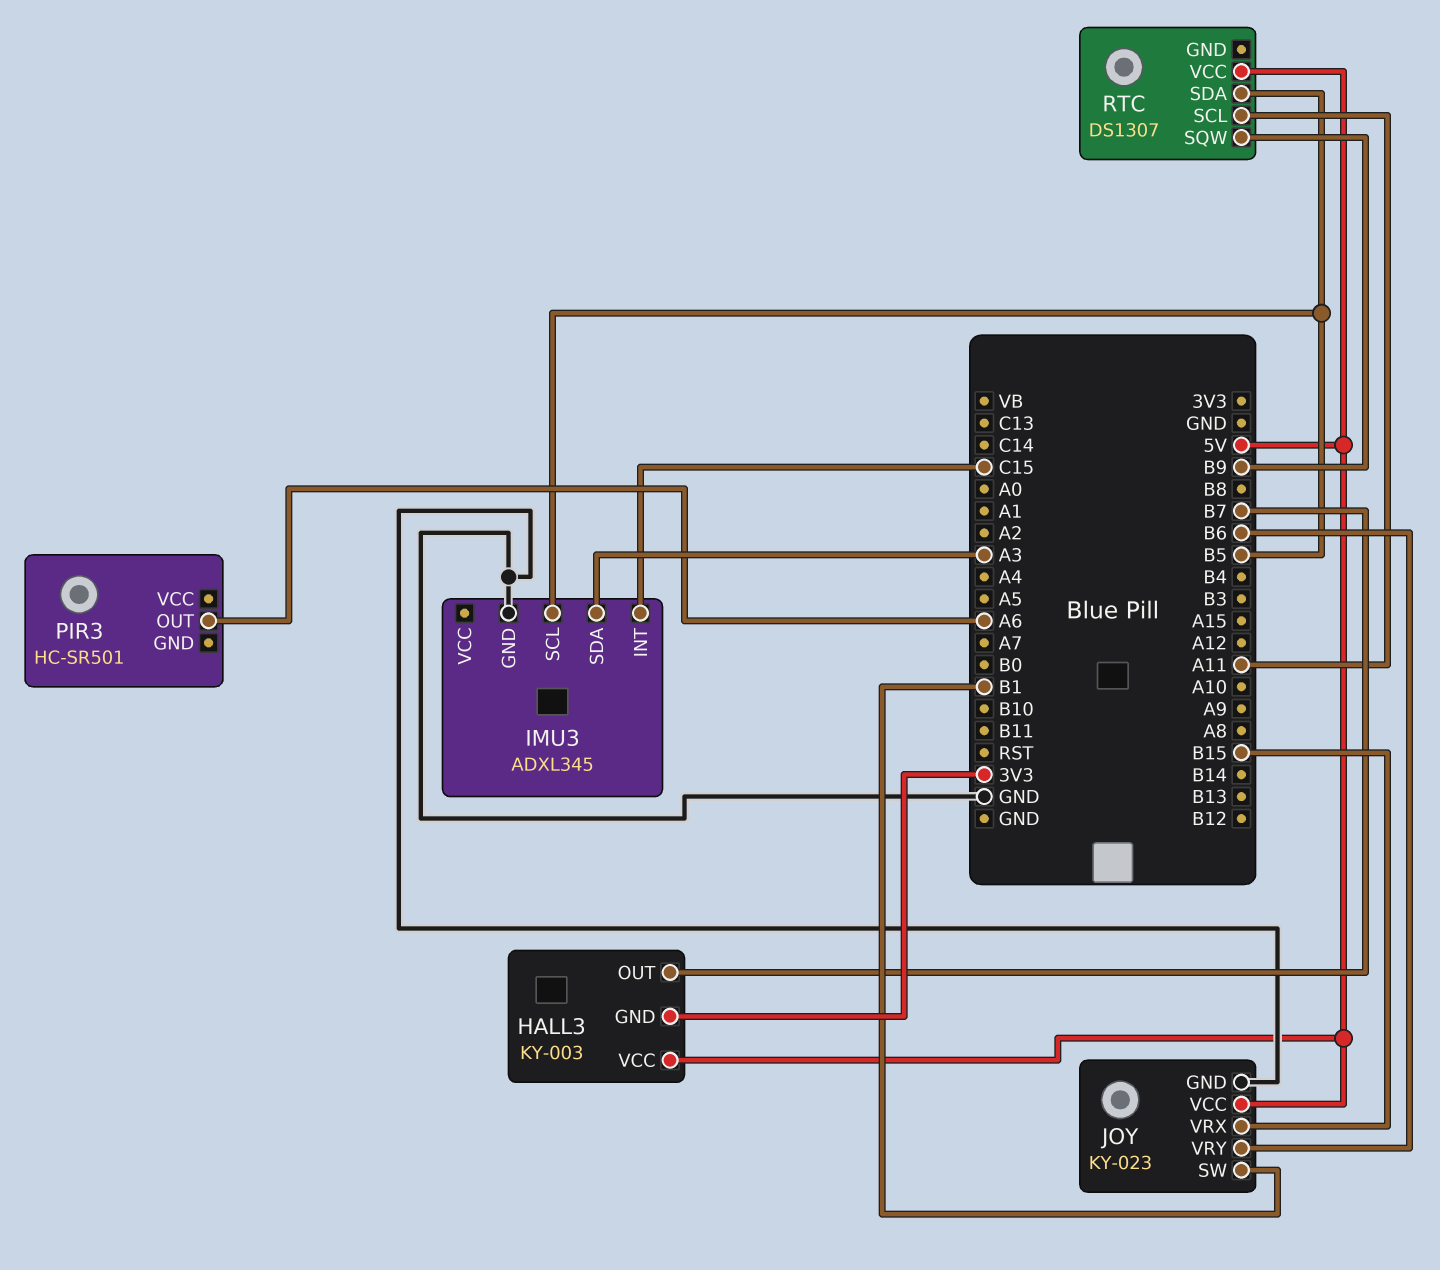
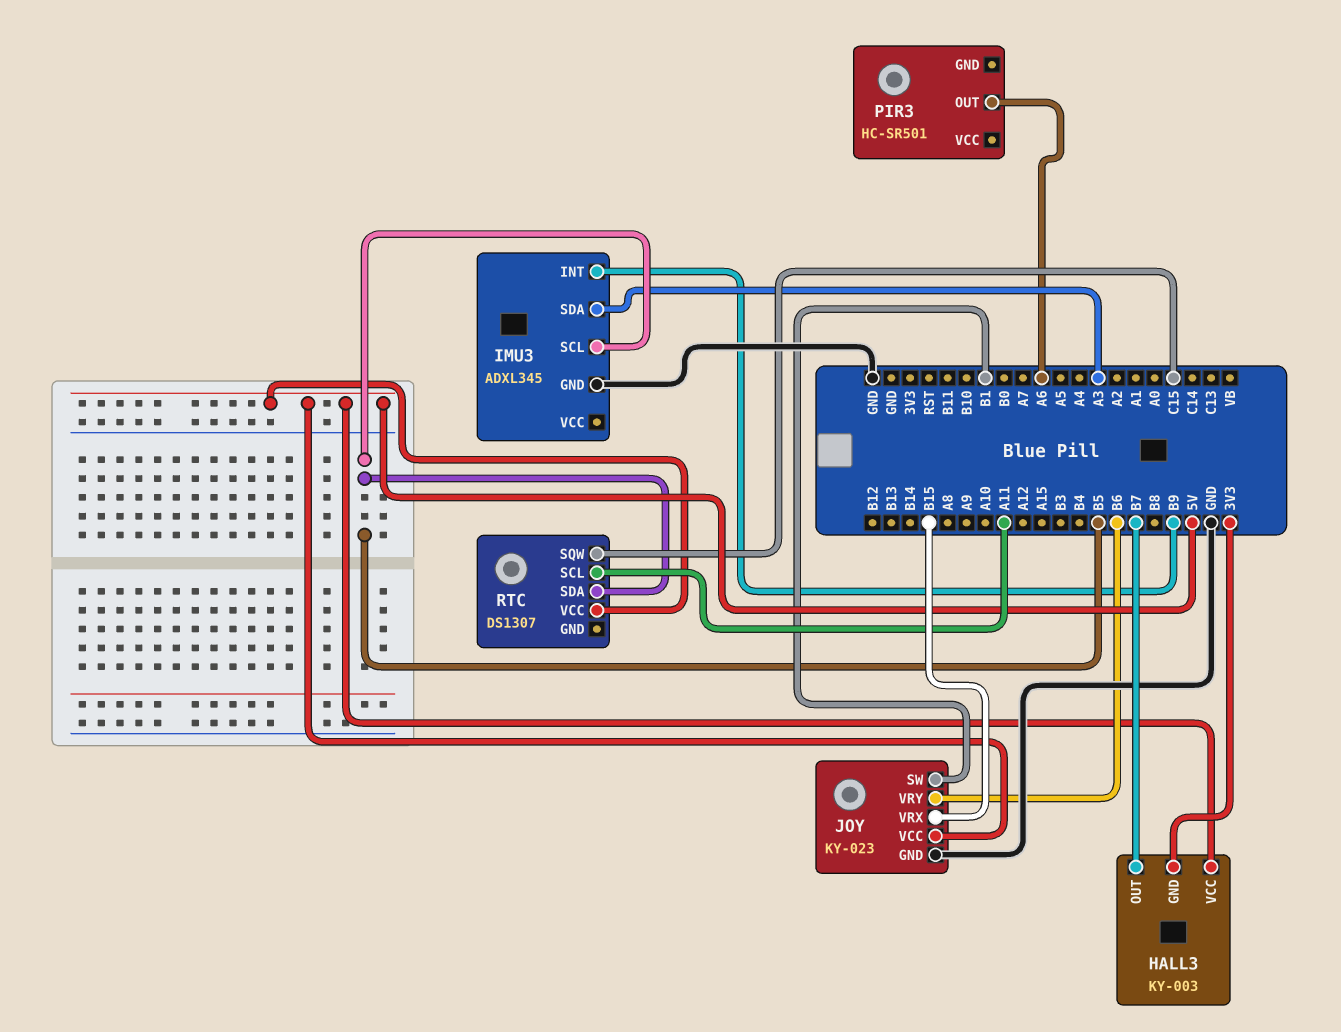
IMU3 pin INT: C15 -> B9
RTC pin SQW: B9 -> C15

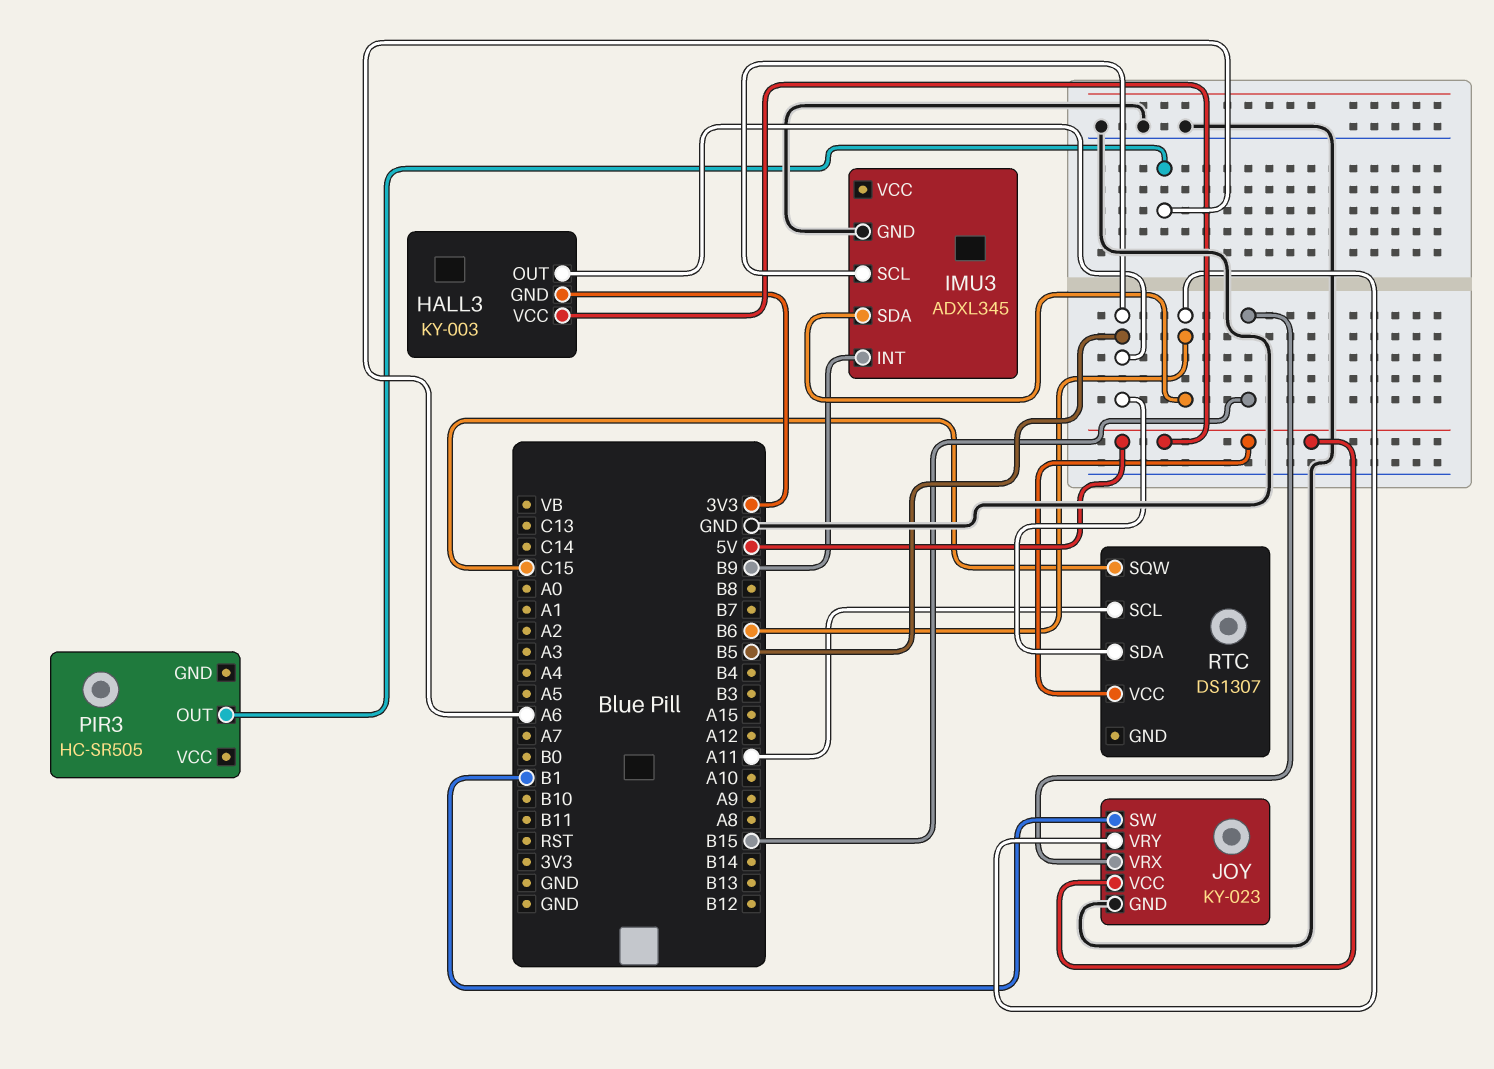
HALL3 pin OUT: B7 -> B5
IMU3 pin SDA: A3 -> B6
PIR3: HC-SR501 -> HC-SR505

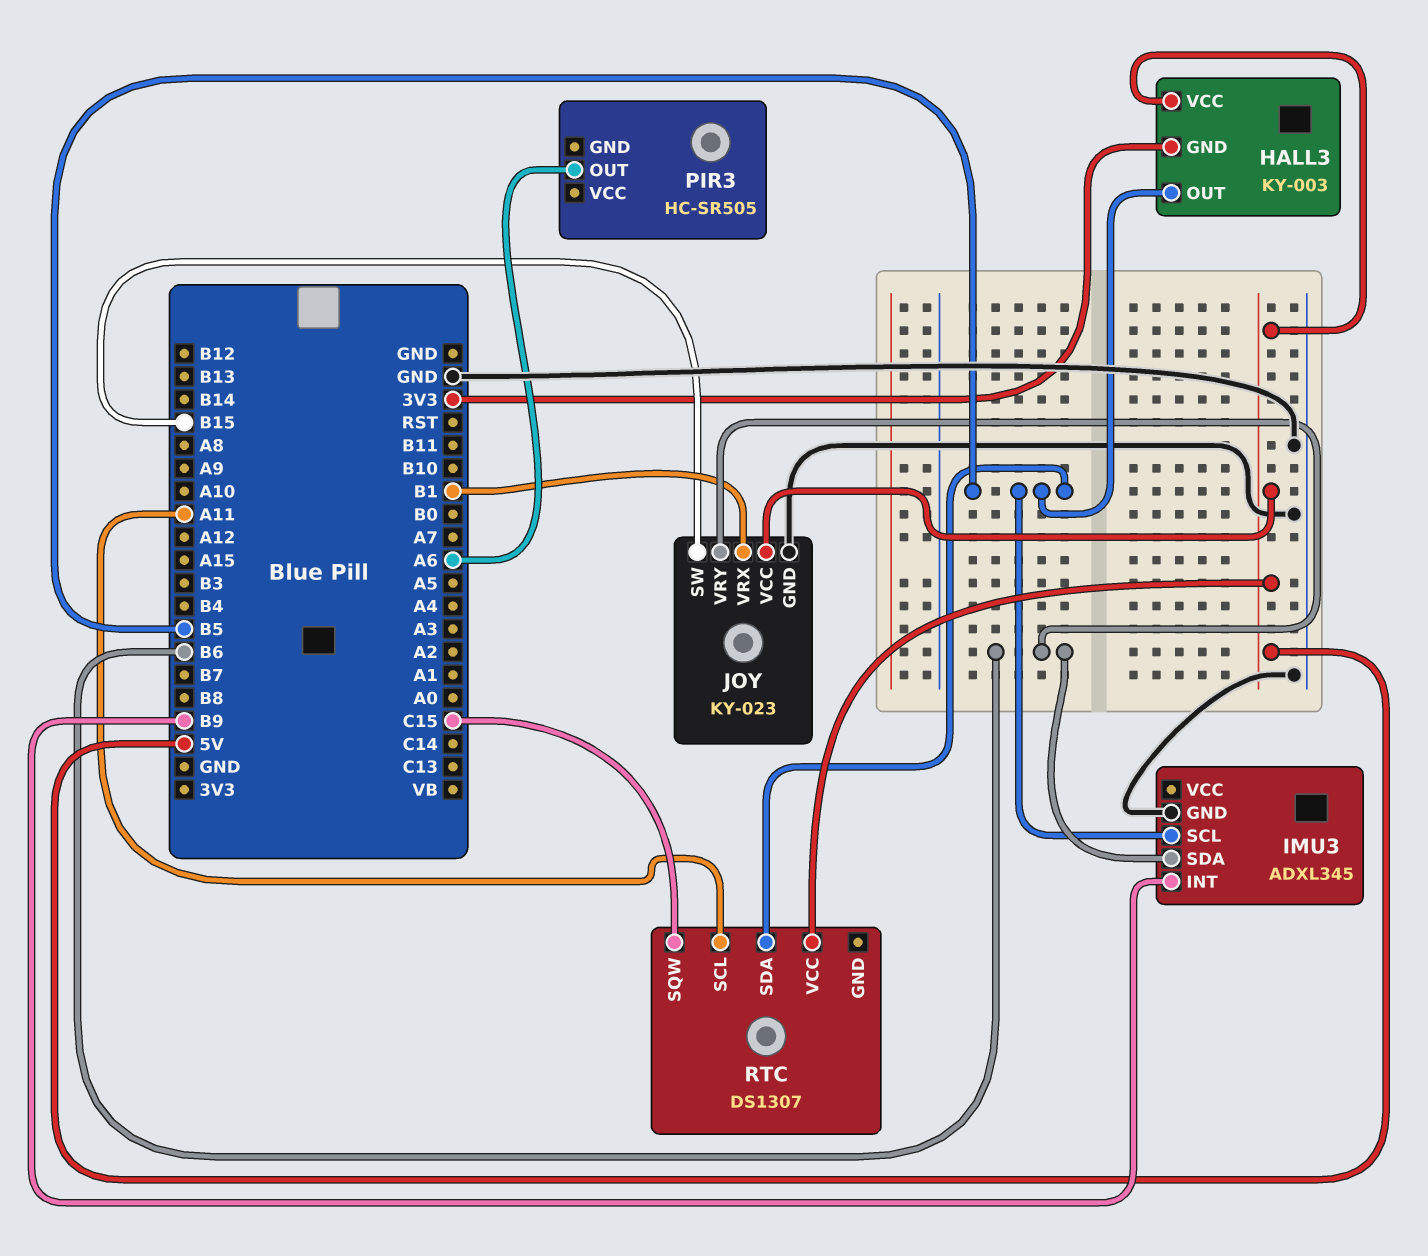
JOY pin SW: B1 -> B15
JOY pin VRX: B15 -> B1

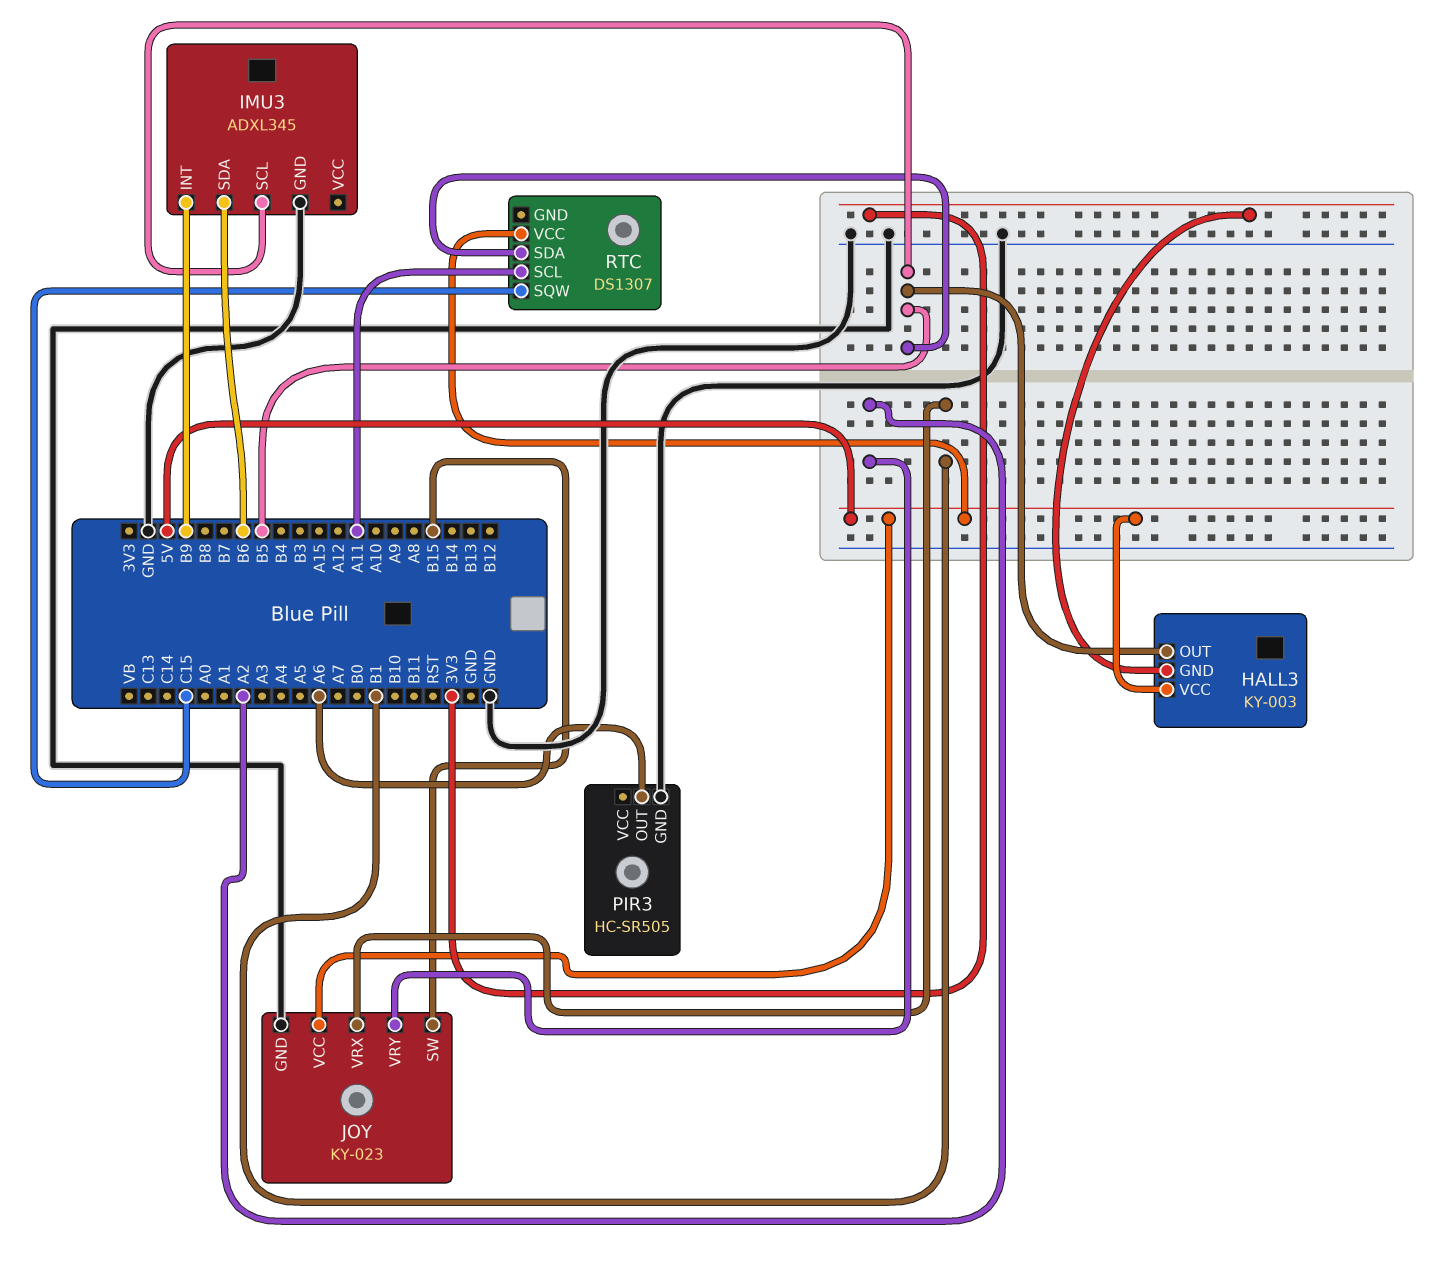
JOY pin VRY: B6 -> A2
PIR3 pin GND: none -> GND

